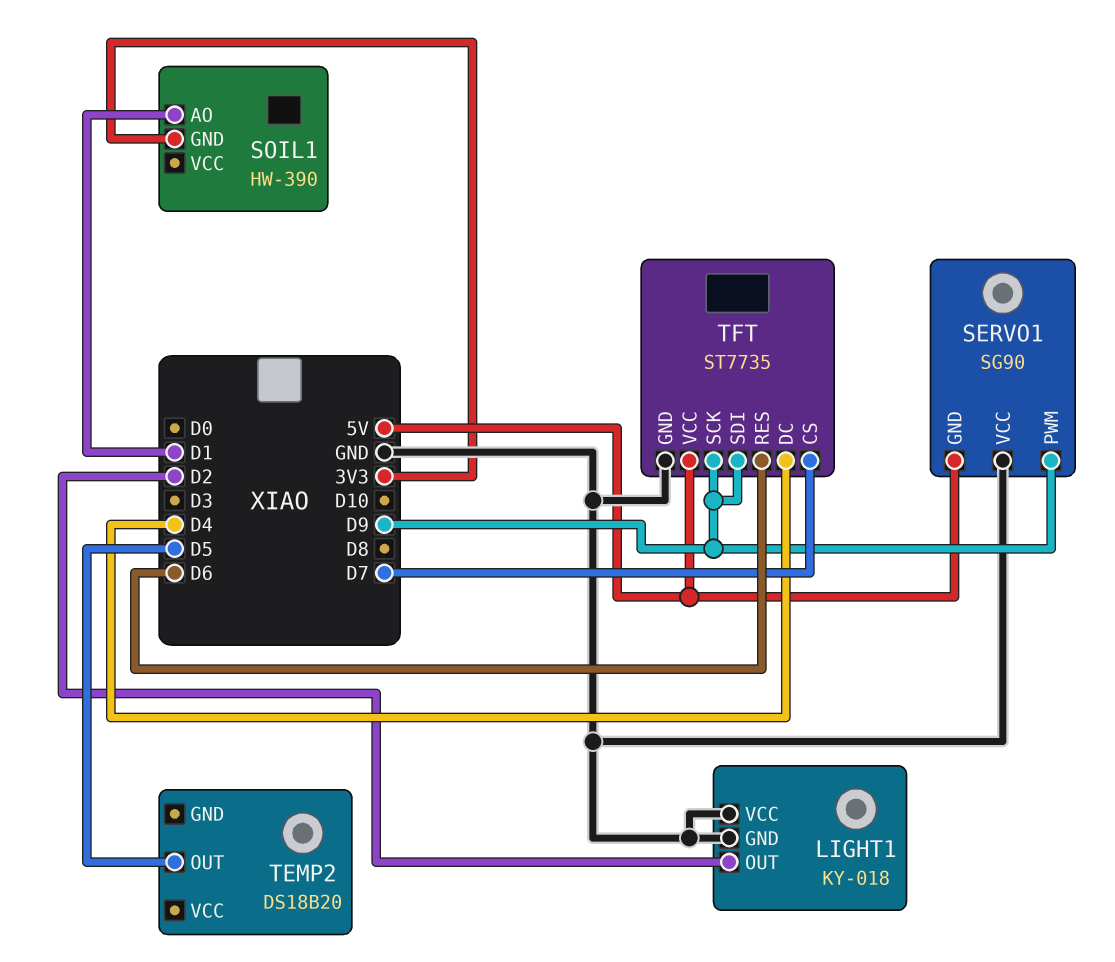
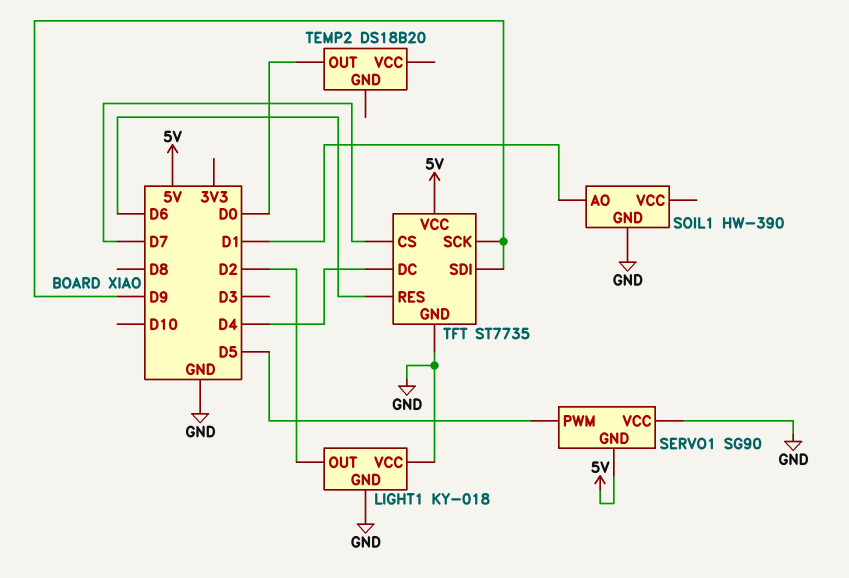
SERVO1 pin PWM: D9 -> D5
SOIL1 pin GND: 3V3 -> GND
TEMP2 pin OUT: D5 -> D0

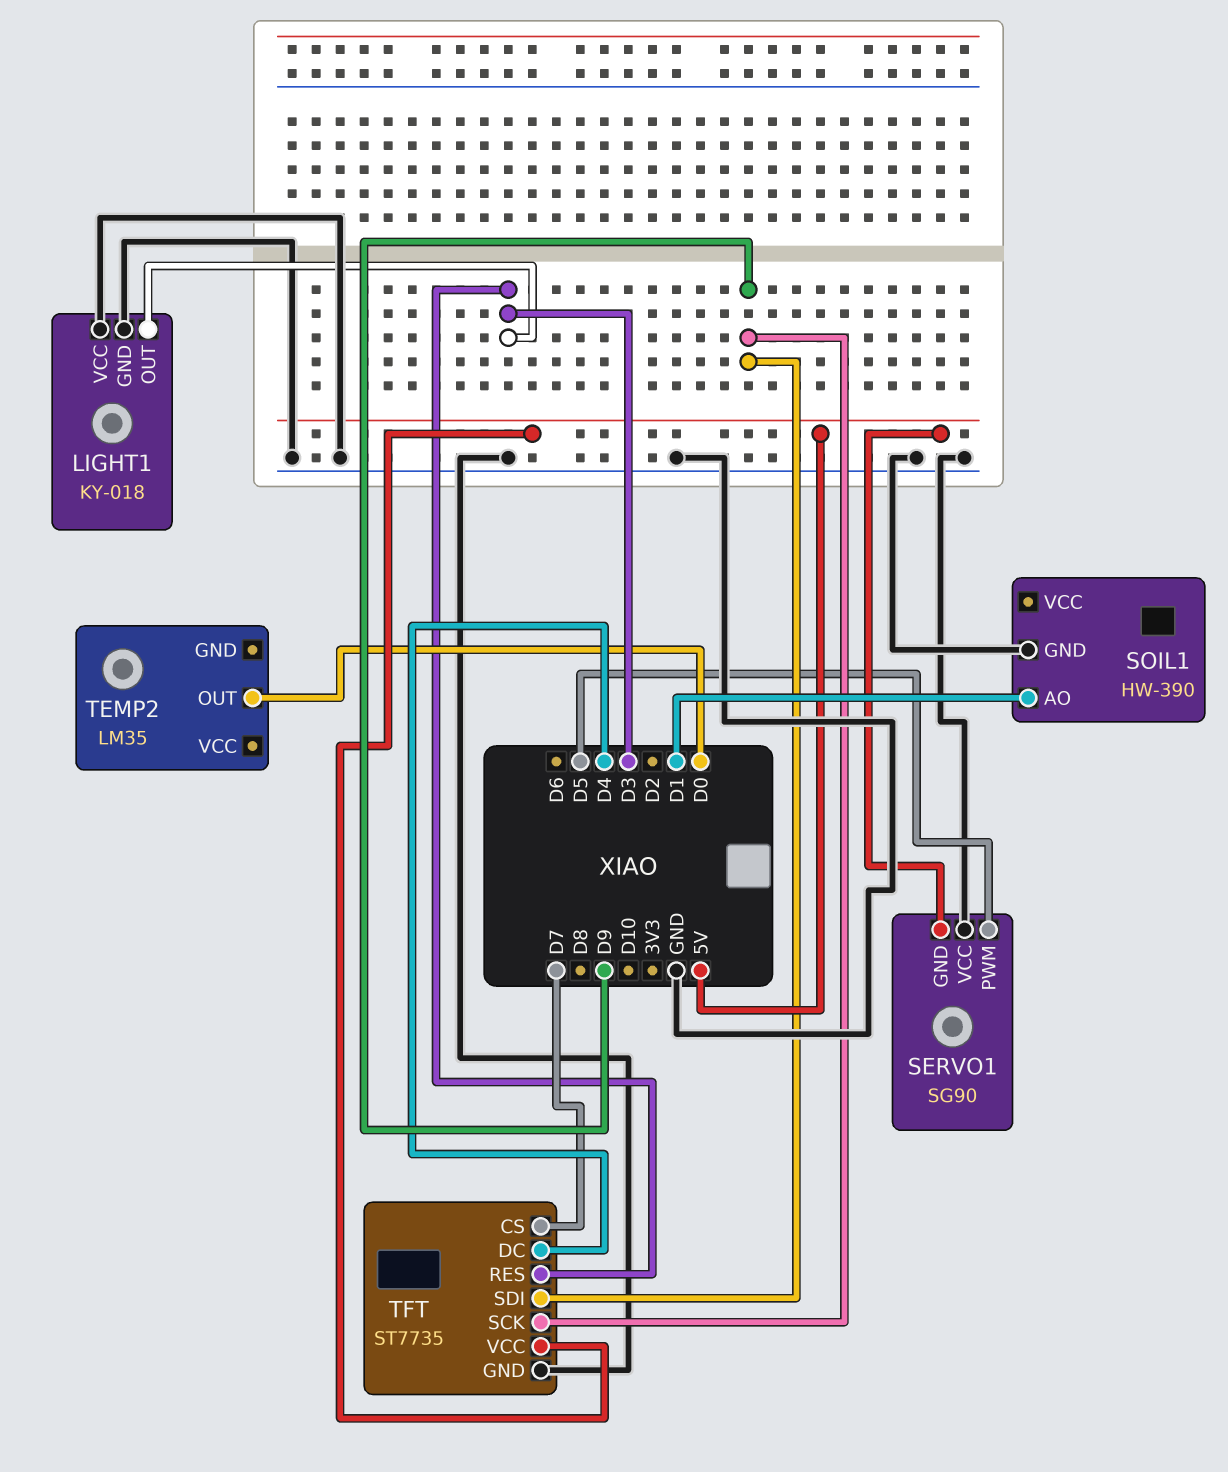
LIGHT1 pin OUT: D2 -> D3
TEMP2: DS18B20 -> LM35
TFT pin RES: D6 -> D3

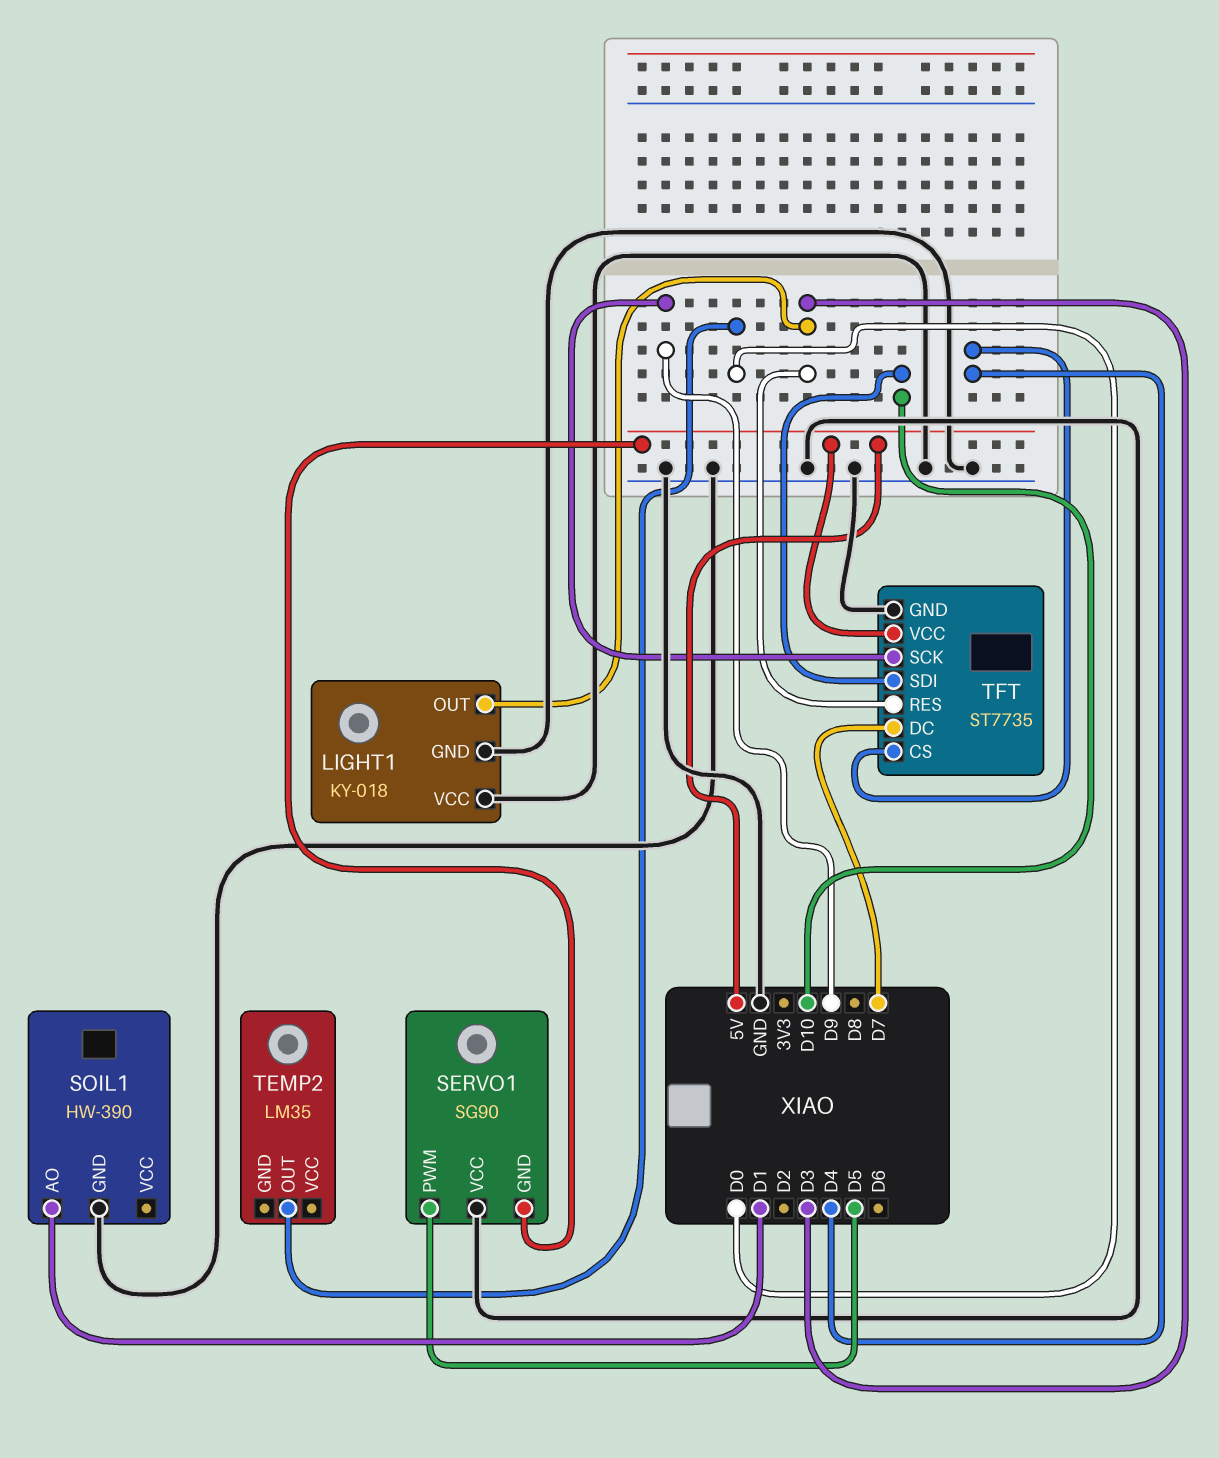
TFT pin CS: D7 -> D4
TFT pin DC: D4 -> D7
TFT pin SDI: D9 -> D10

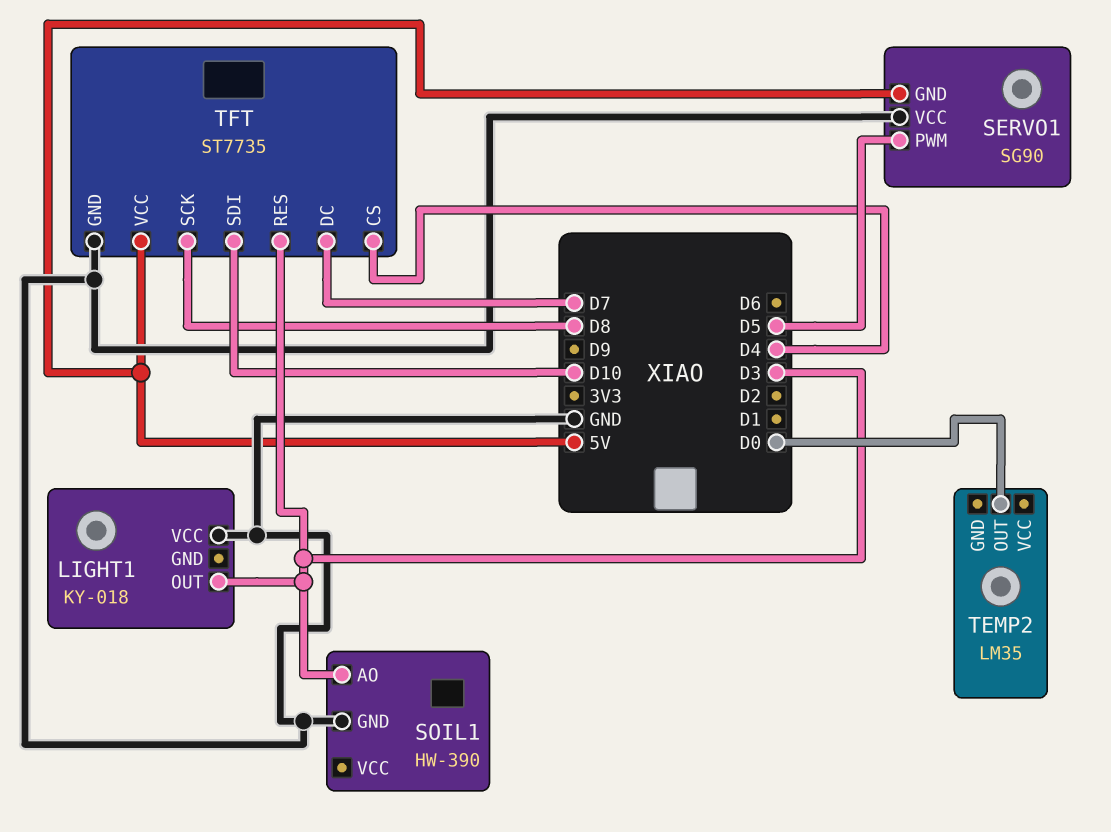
LIGHT1 pin GND: GND -> none
SOIL1 pin AO: D1 -> D3
TFT pin SCK: D9 -> D8

